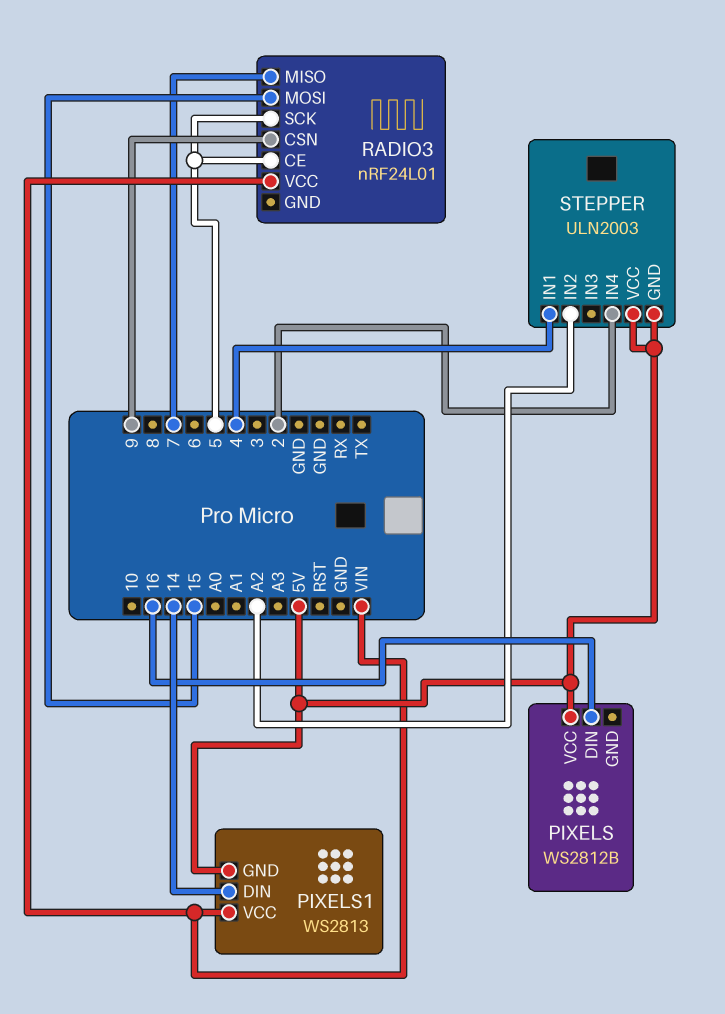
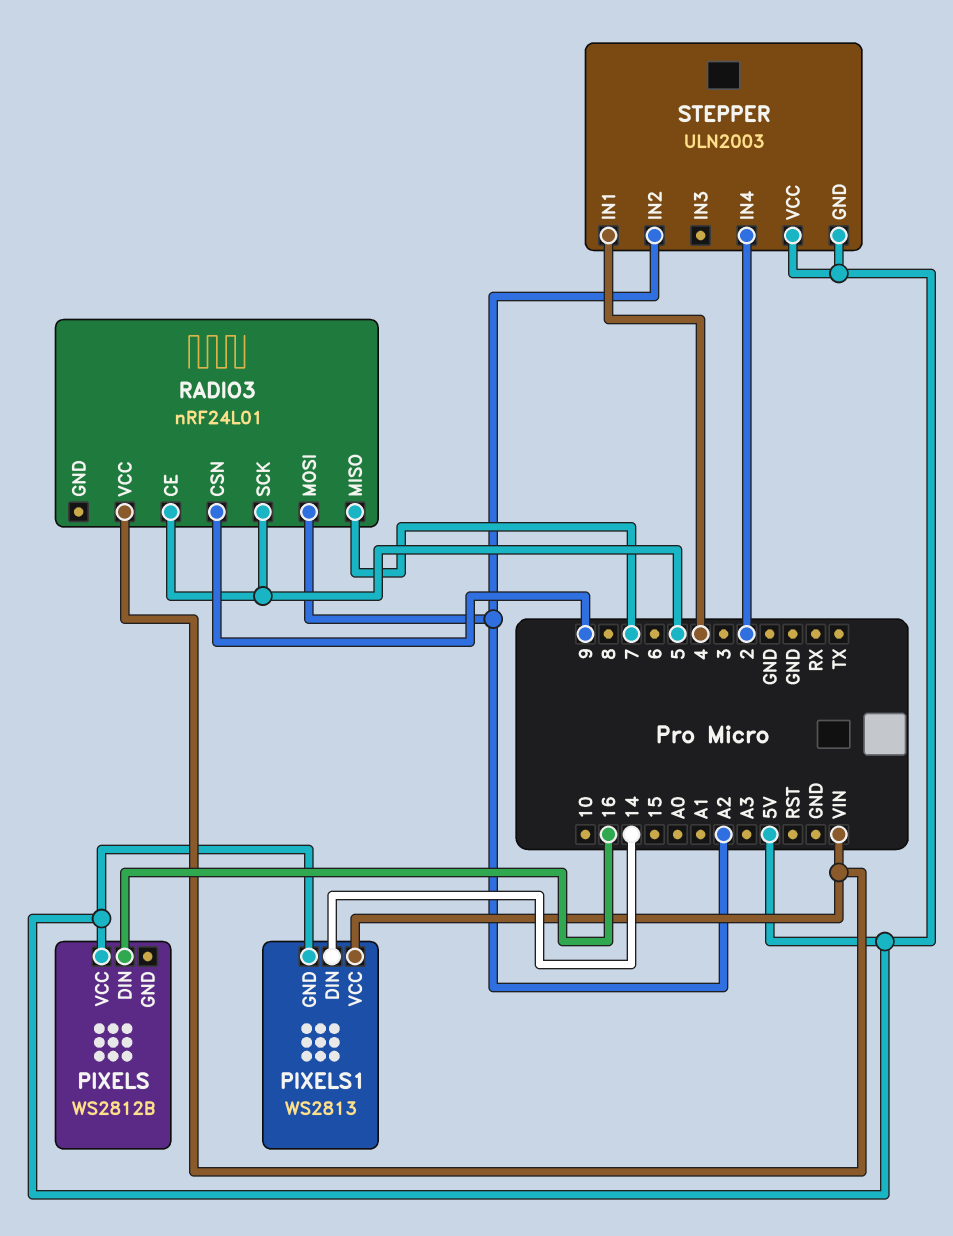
RADIO3 pin MOSI: 15 -> A2

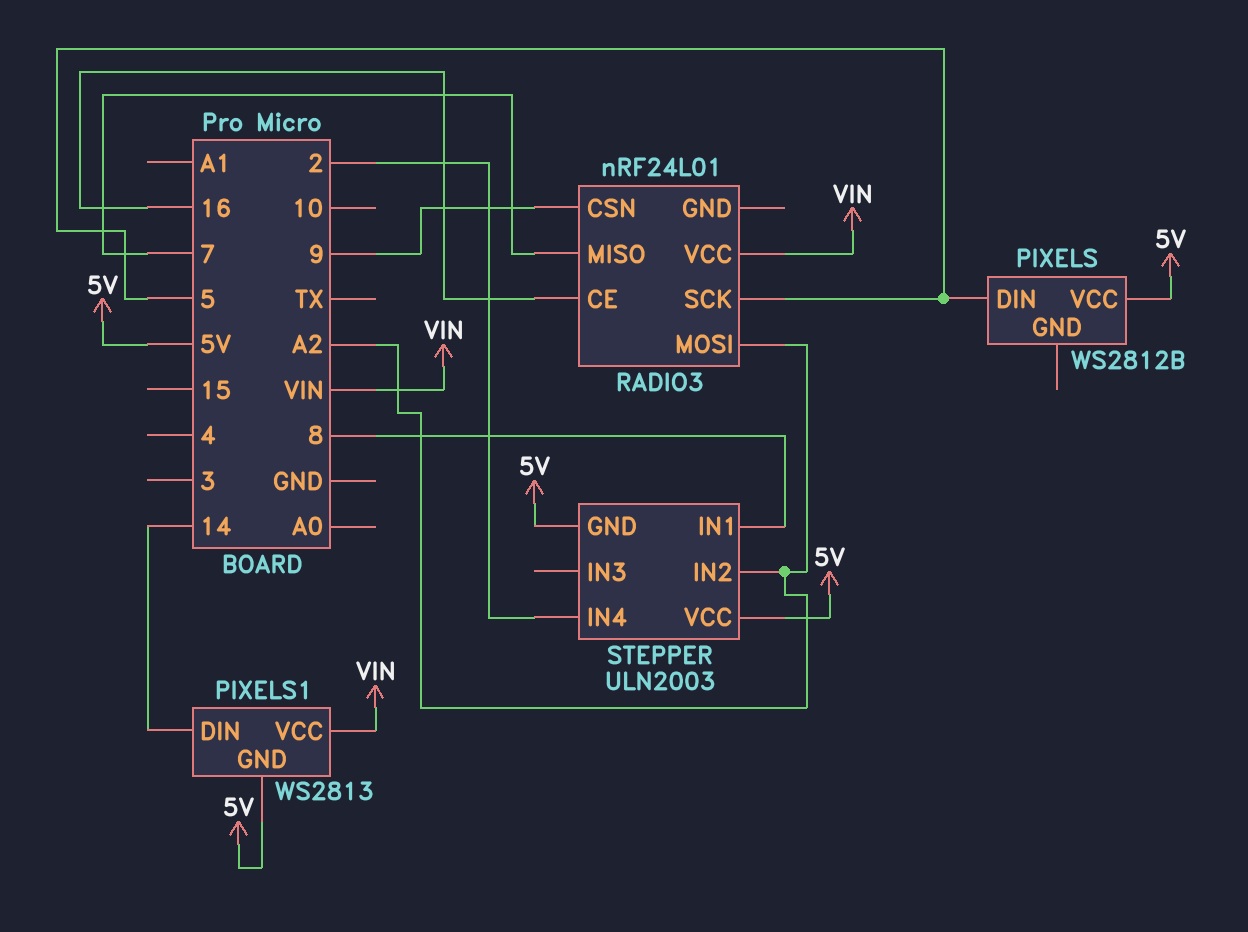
PIXELS pin DIN: 16 -> 5
RADIO3 pin CE: 5 -> 16
STEPPER pin IN1: 4 -> 8

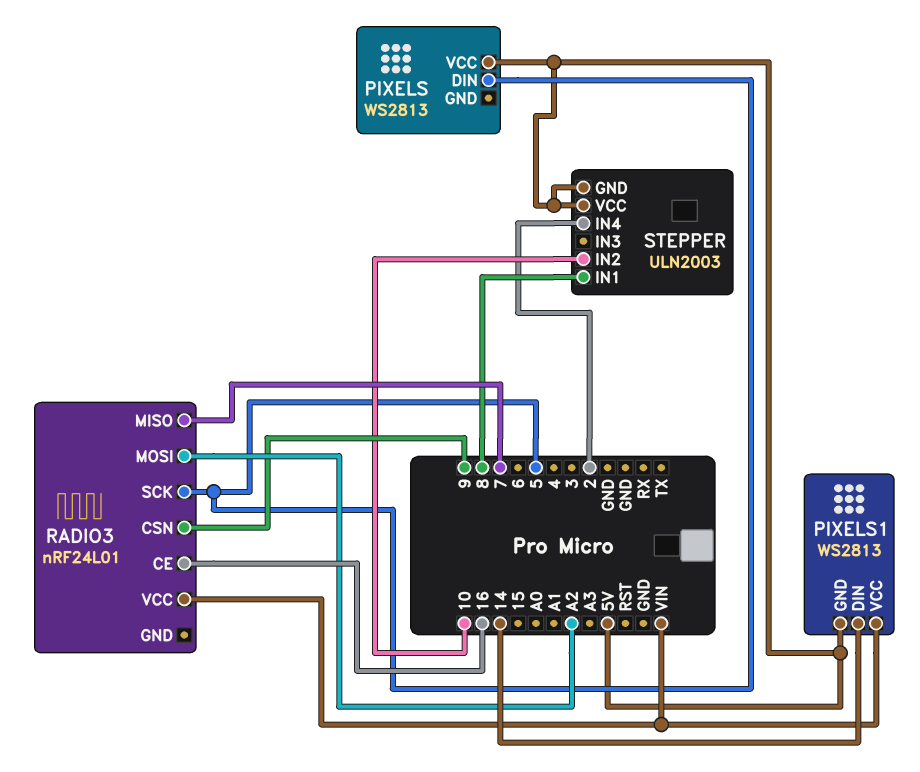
PIXELS: WS2812B -> WS2813
STEPPER pin IN2: A2 -> 10

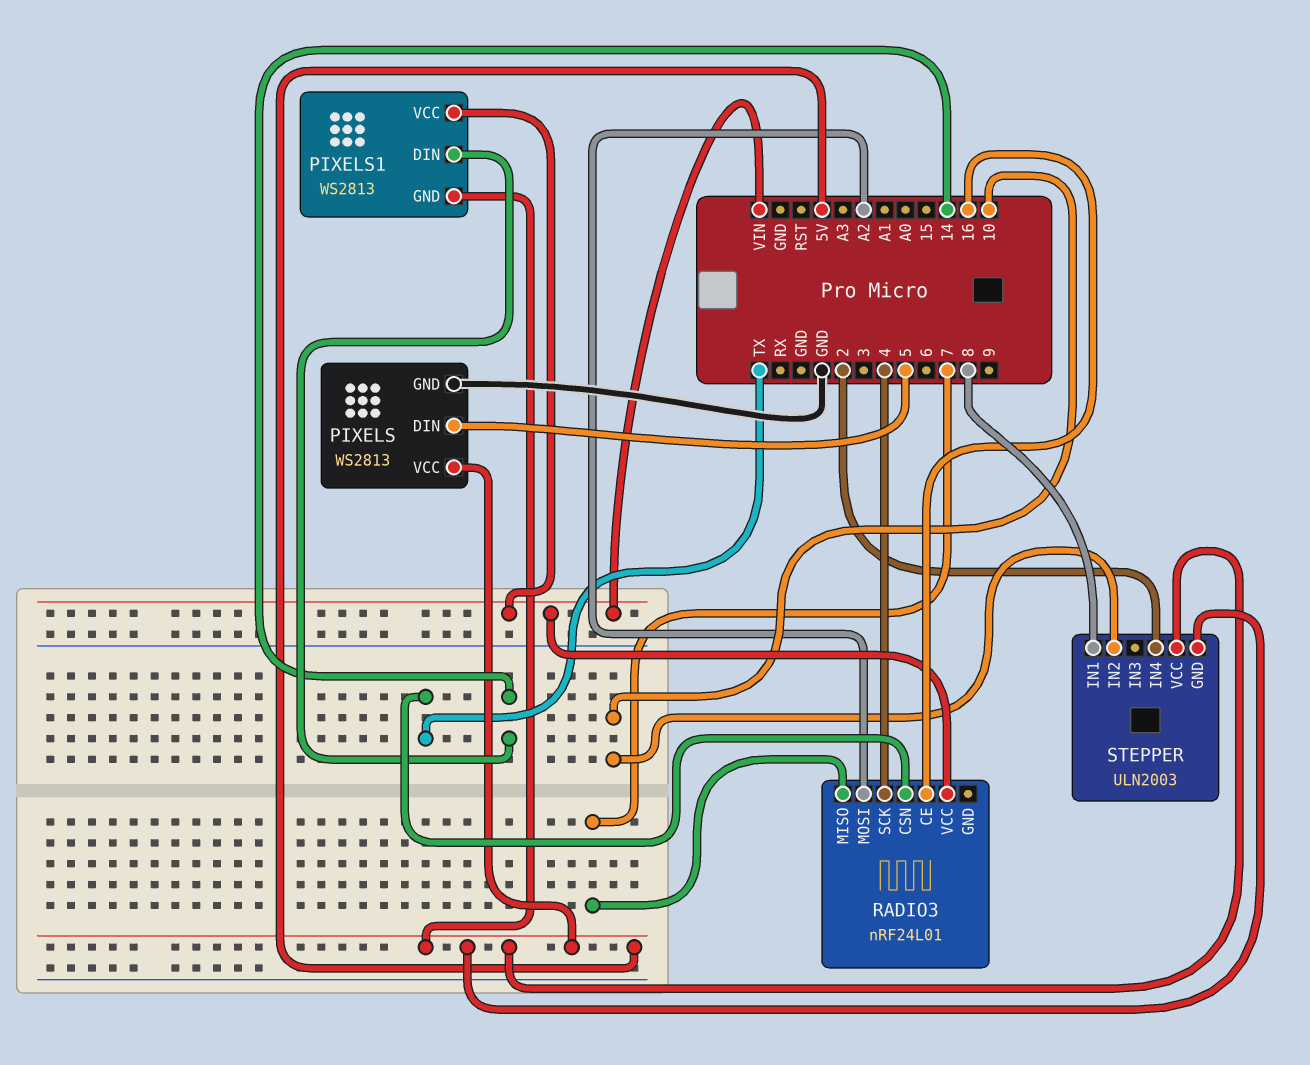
PIXELS pin GND: none -> GND
RADIO3 pin CSN: 9 -> TX
RADIO3 pin SCK: 5 -> 4

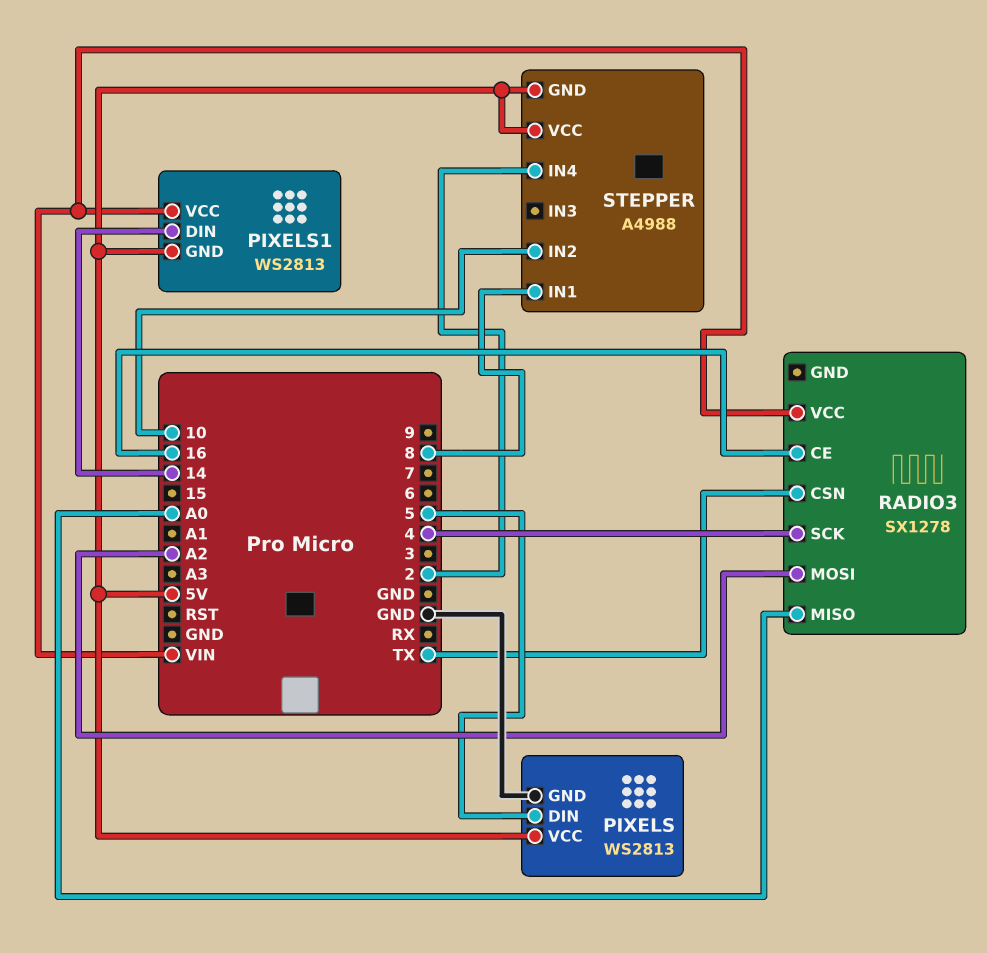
RADIO3: nRF24L01 -> SX1278
RADIO3 pin MISO: 7 -> A0
STEPPER: ULN2003 -> A4988

